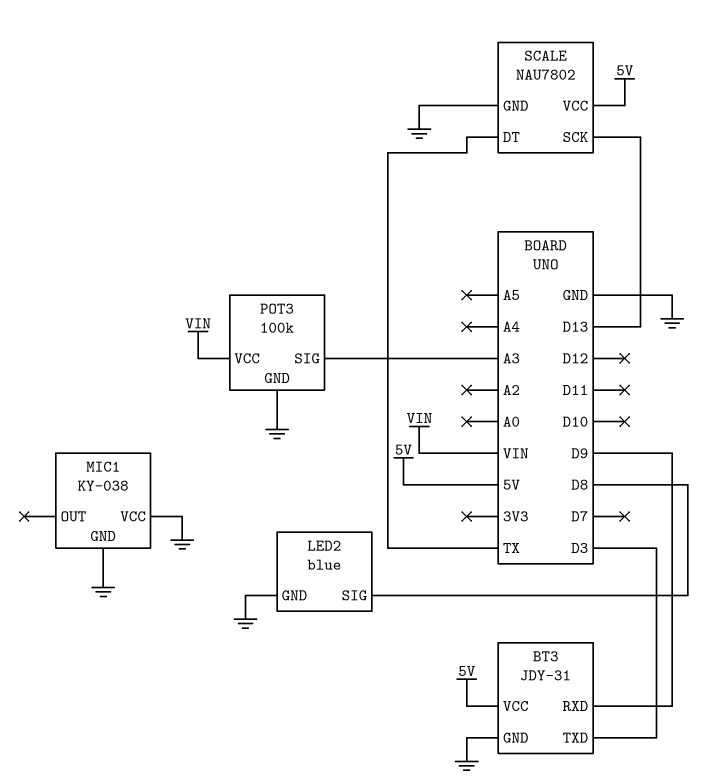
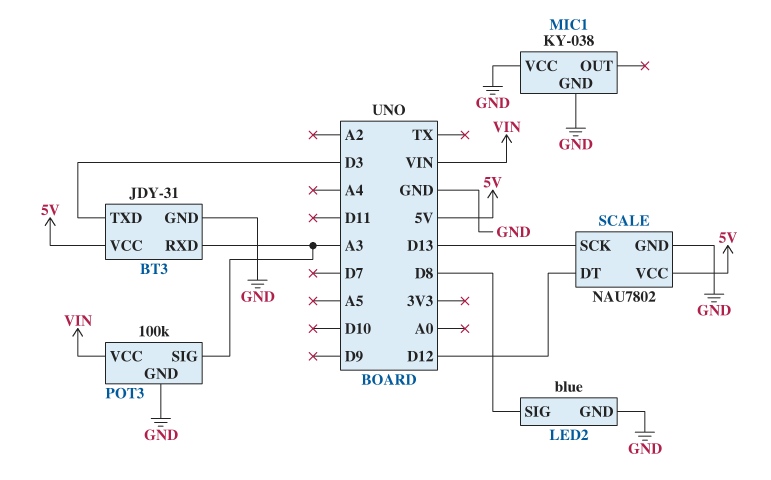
BT3 pin RXD: D9 -> A3
SCALE pin DT: TX -> D12

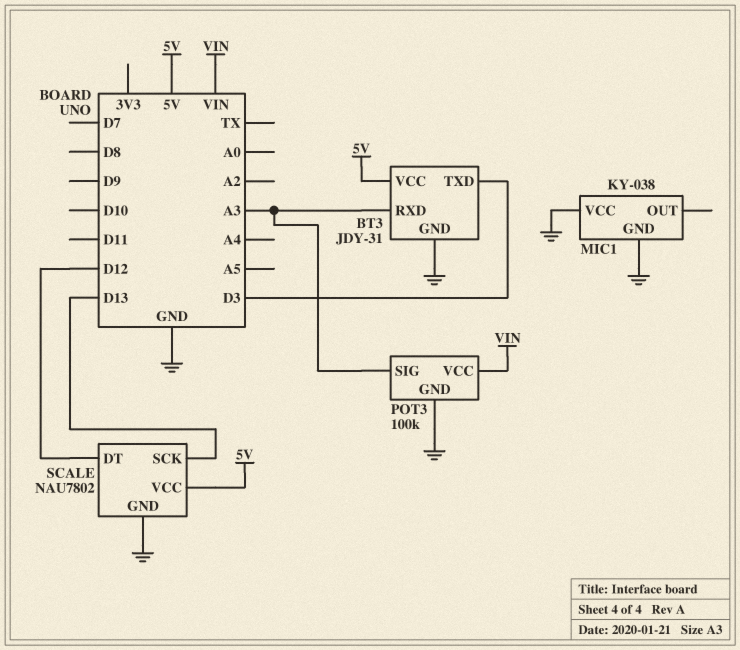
LED2: blue -> none
LED2 pin GND: GND -> none
LED2 pin SIG: D8 -> none

